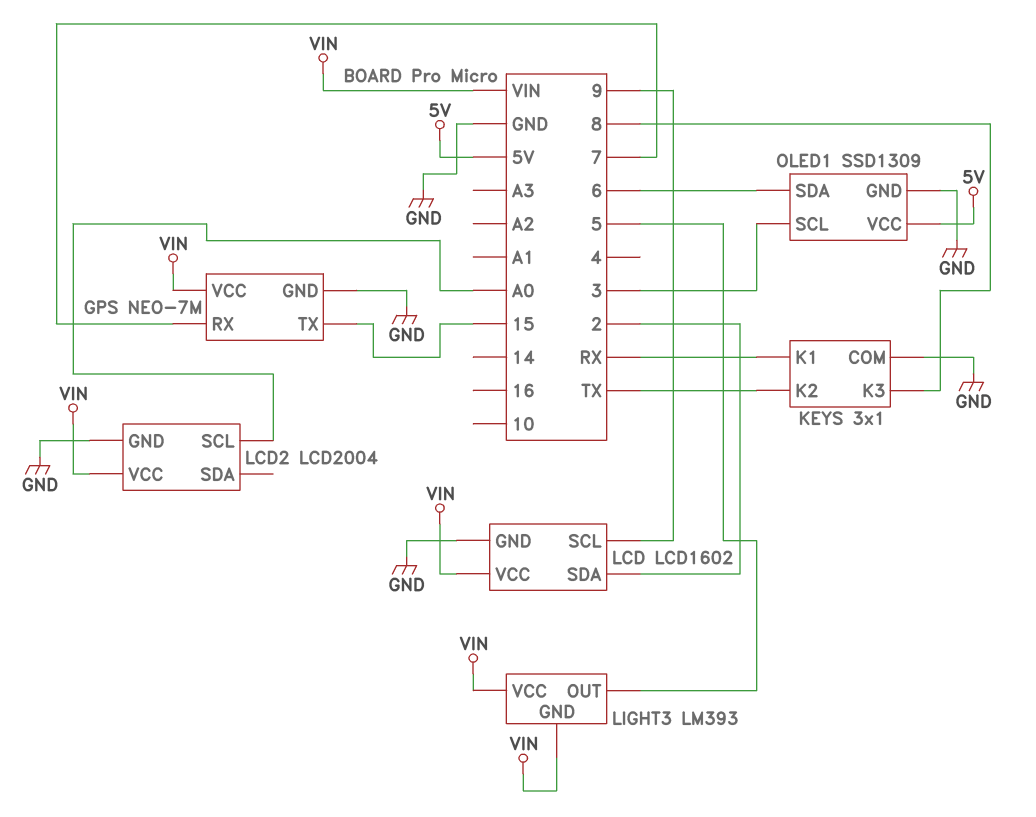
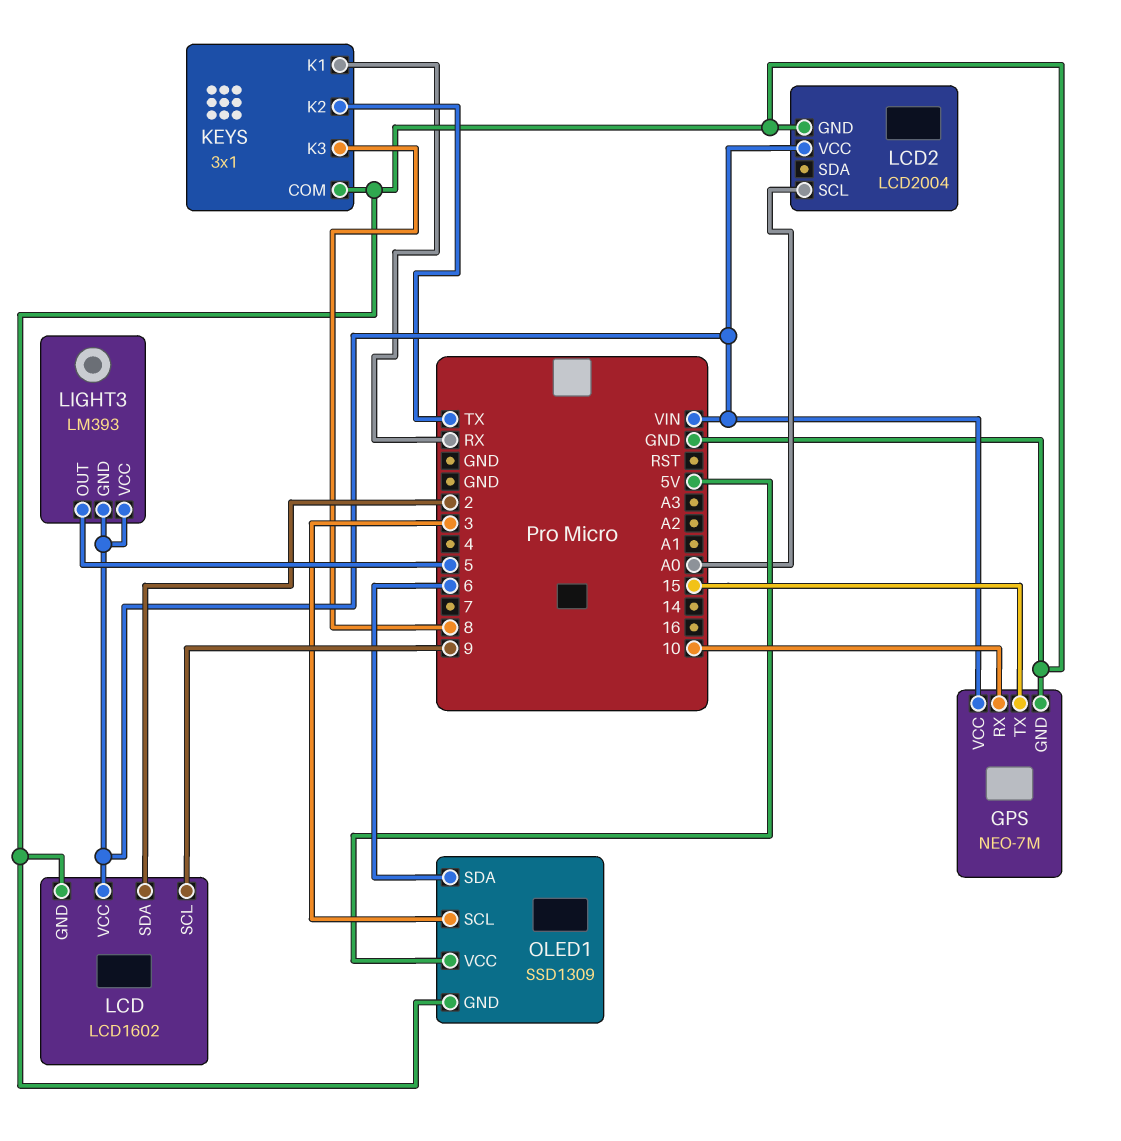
GPS pin RX: 7 -> 10

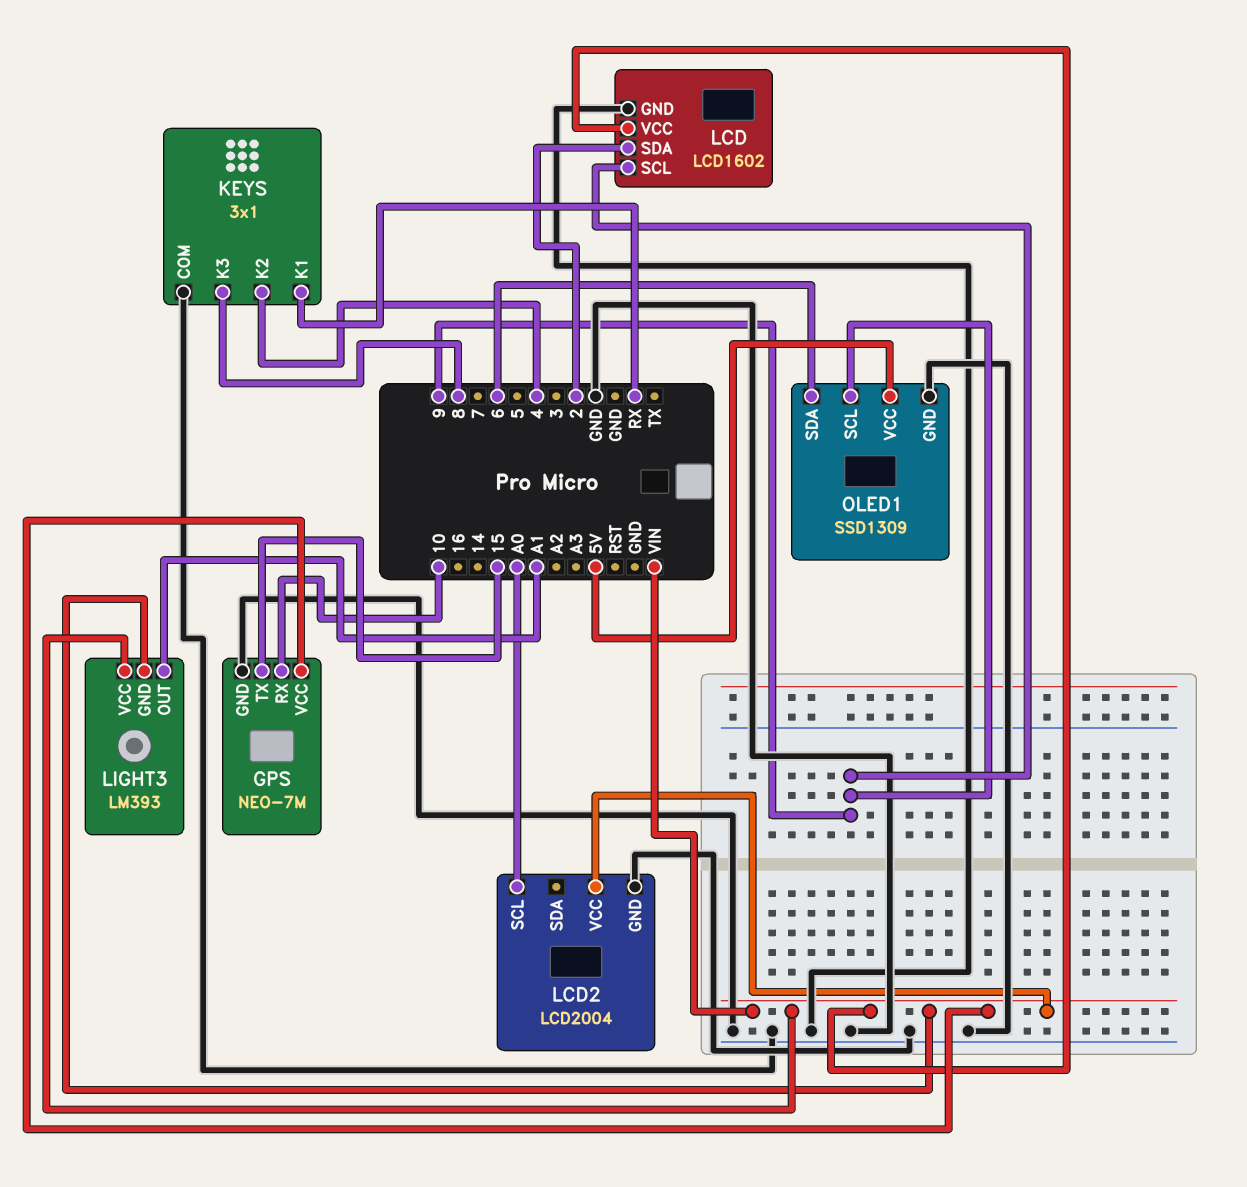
KEYS pin K2: TX -> 4
LIGHT3 pin OUT: 5 -> A1
OLED1 pin SCL: 3 -> 9

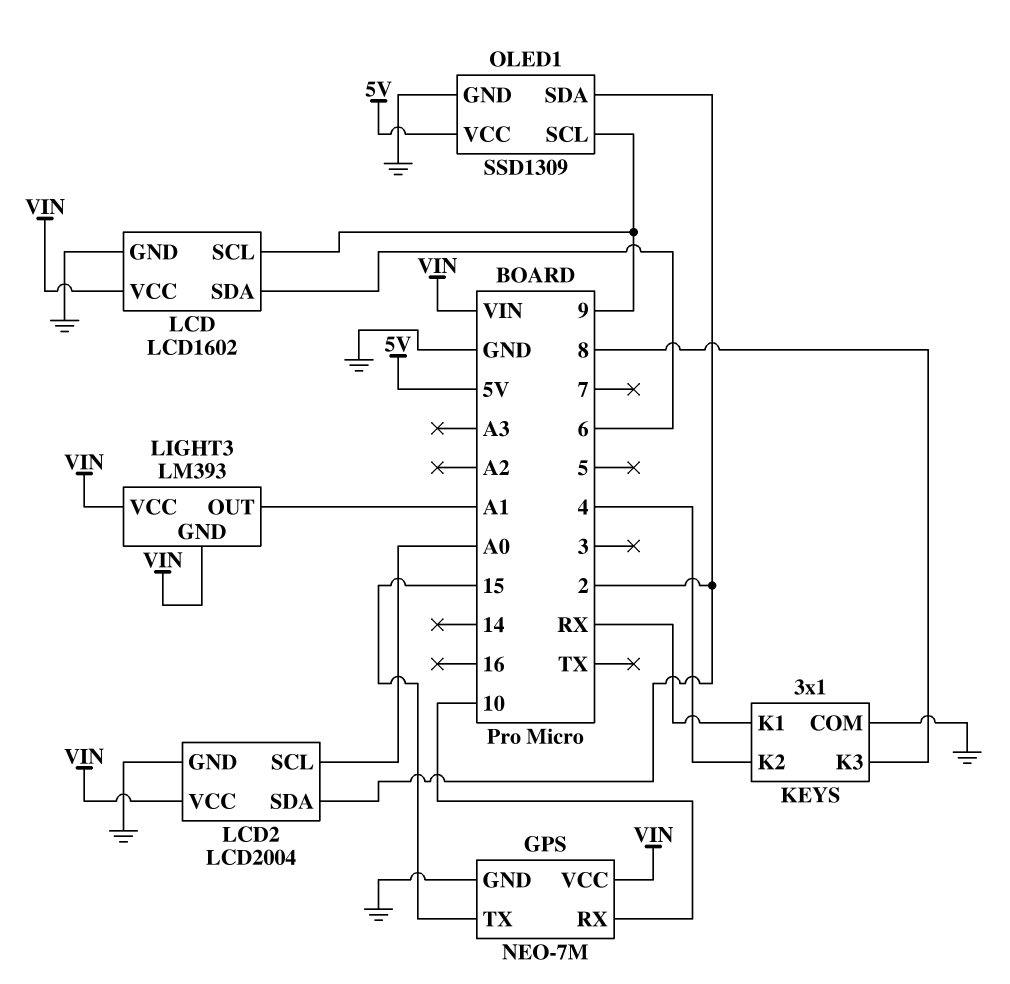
LCD pin SDA: 2 -> 6
LCD2 pin SDA: none -> 2
OLED1 pin SDA: 6 -> 2

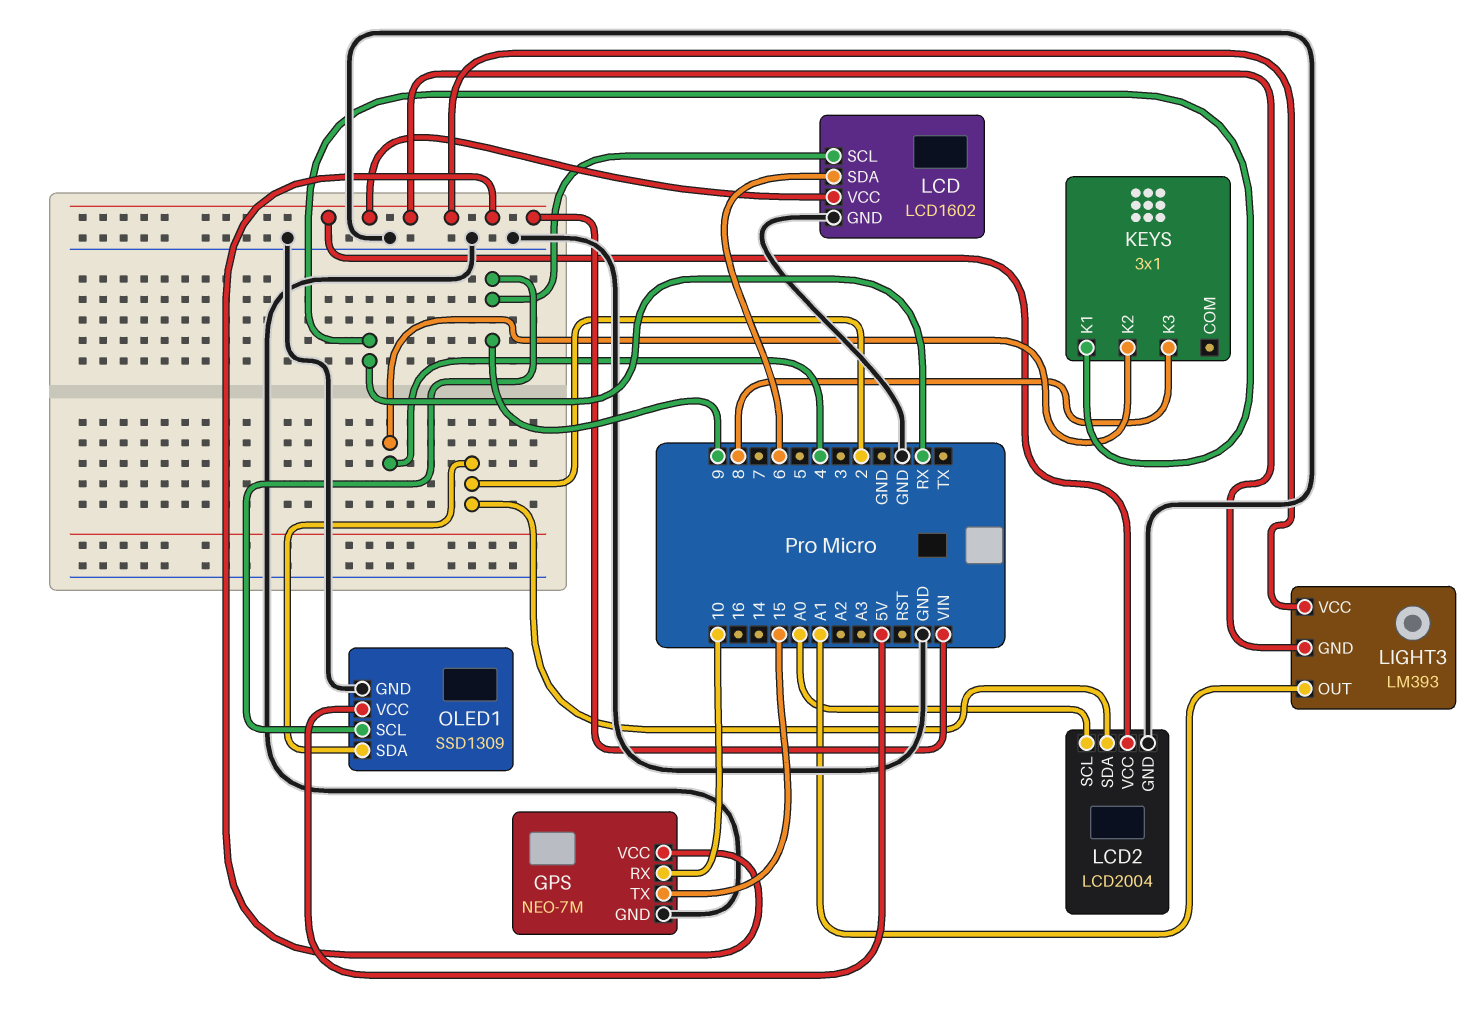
KEYS pin COM: GND -> none

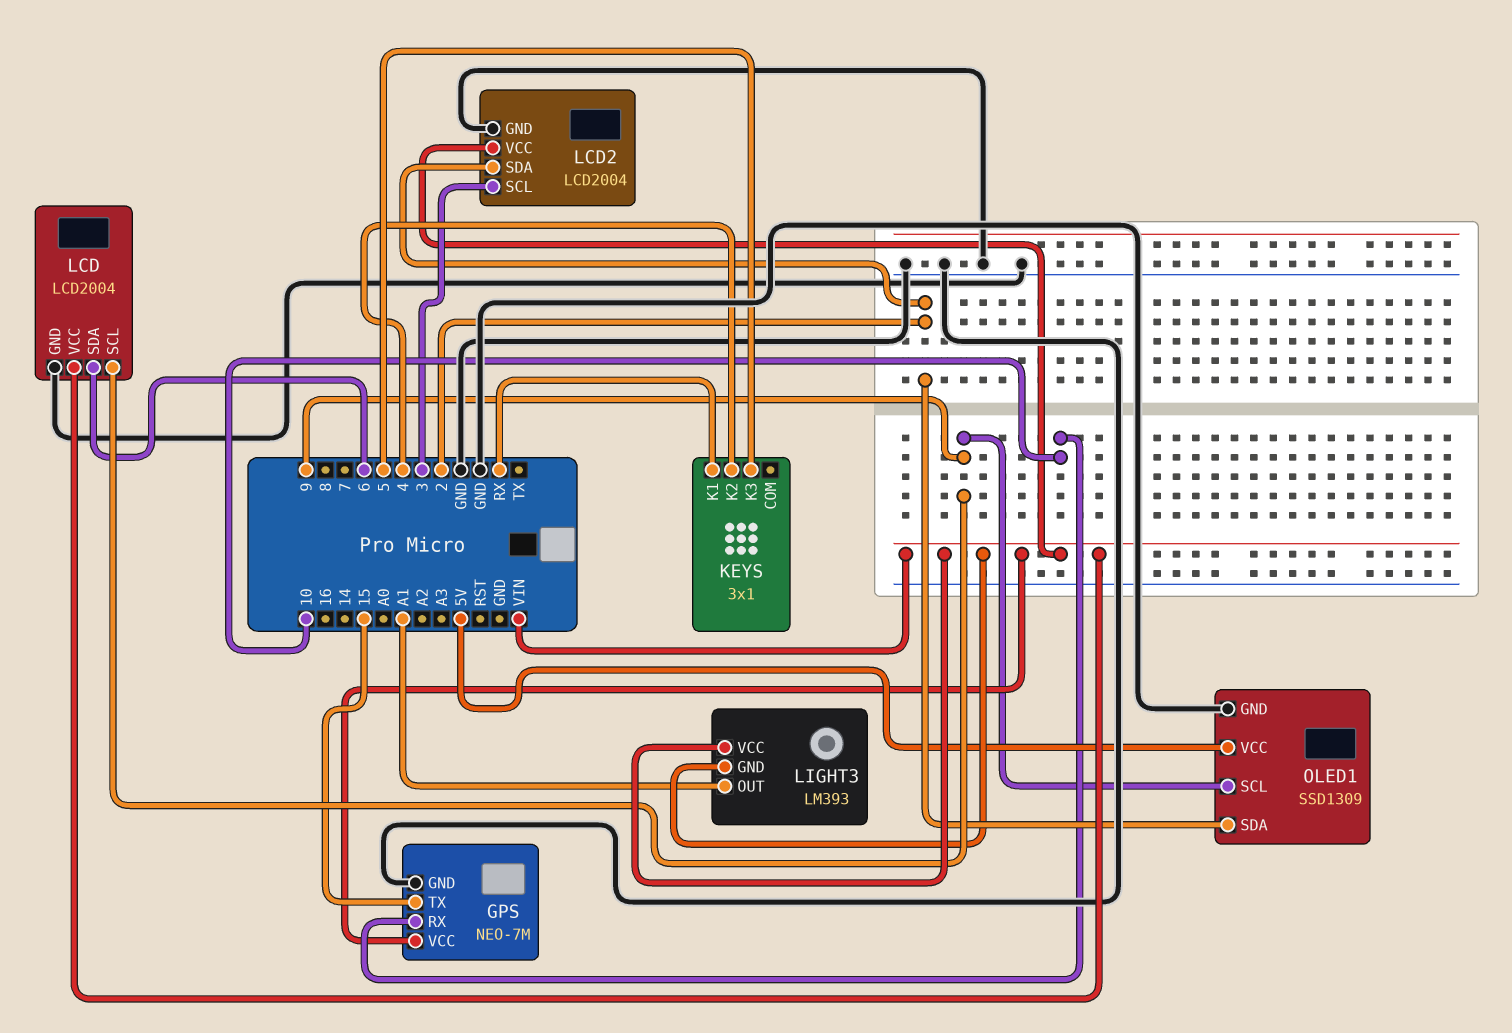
KEYS pin K3: 8 -> 5
LCD: LCD1602 -> LCD2004
LCD2 pin SCL: A0 -> 3

